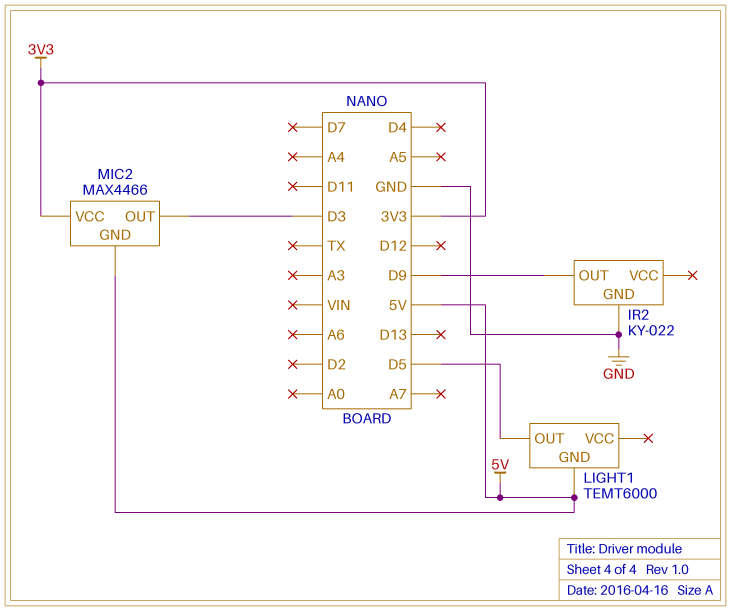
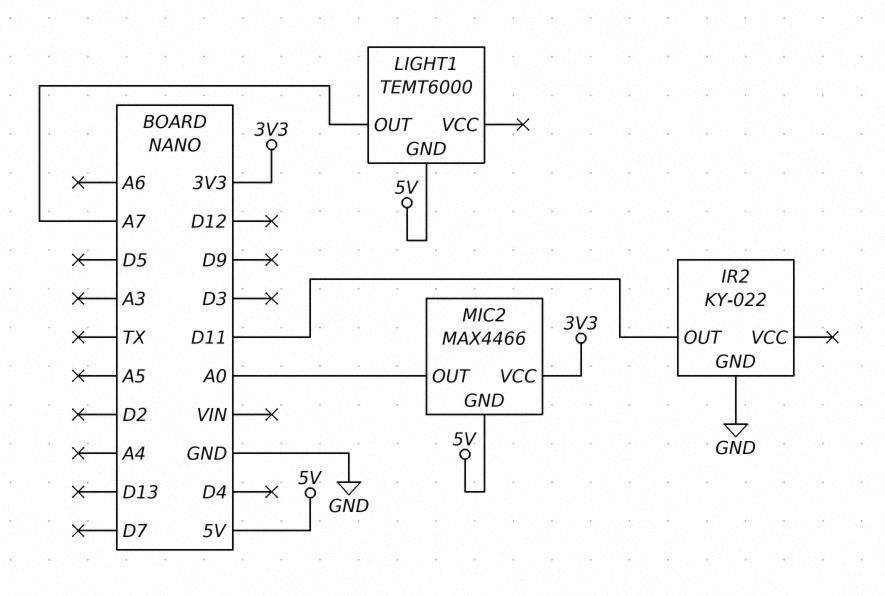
IR2 pin OUT: D9 -> D11
LIGHT1 pin OUT: D5 -> A7
MIC2 pin OUT: D3 -> A0

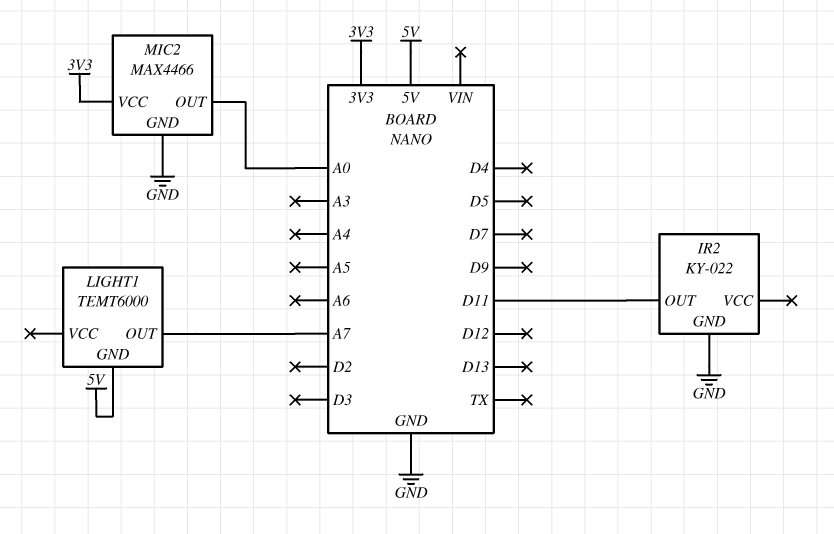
MIC2 pin GND: 5V -> GND

